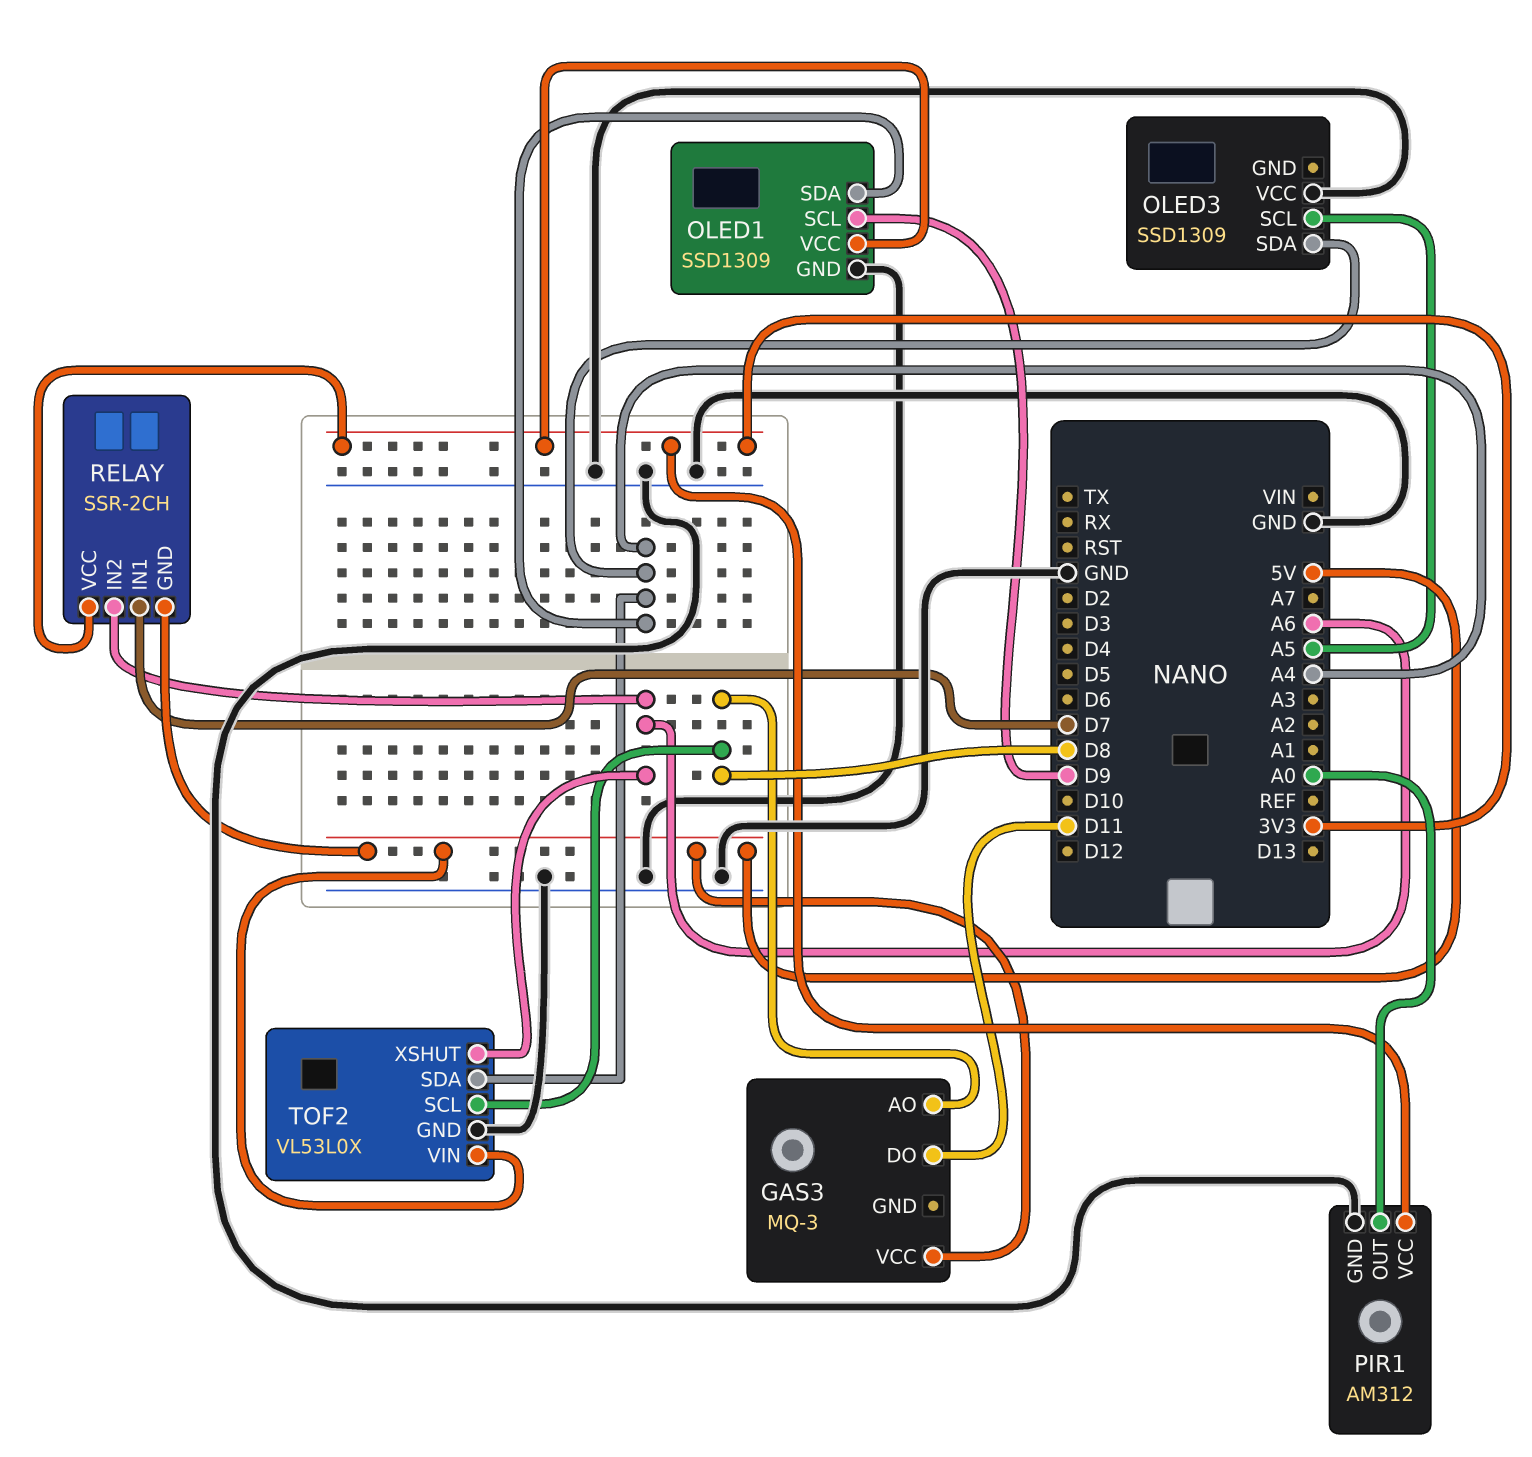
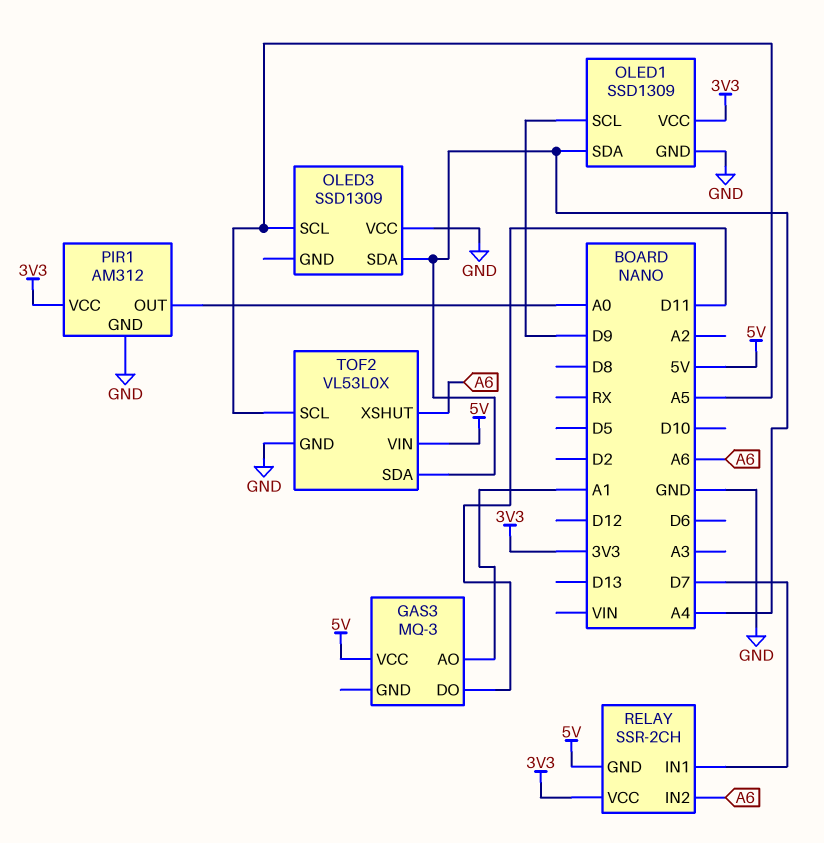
GAS3 pin AO: D8 -> A1
TOF2 pin SCL: D8 -> A5

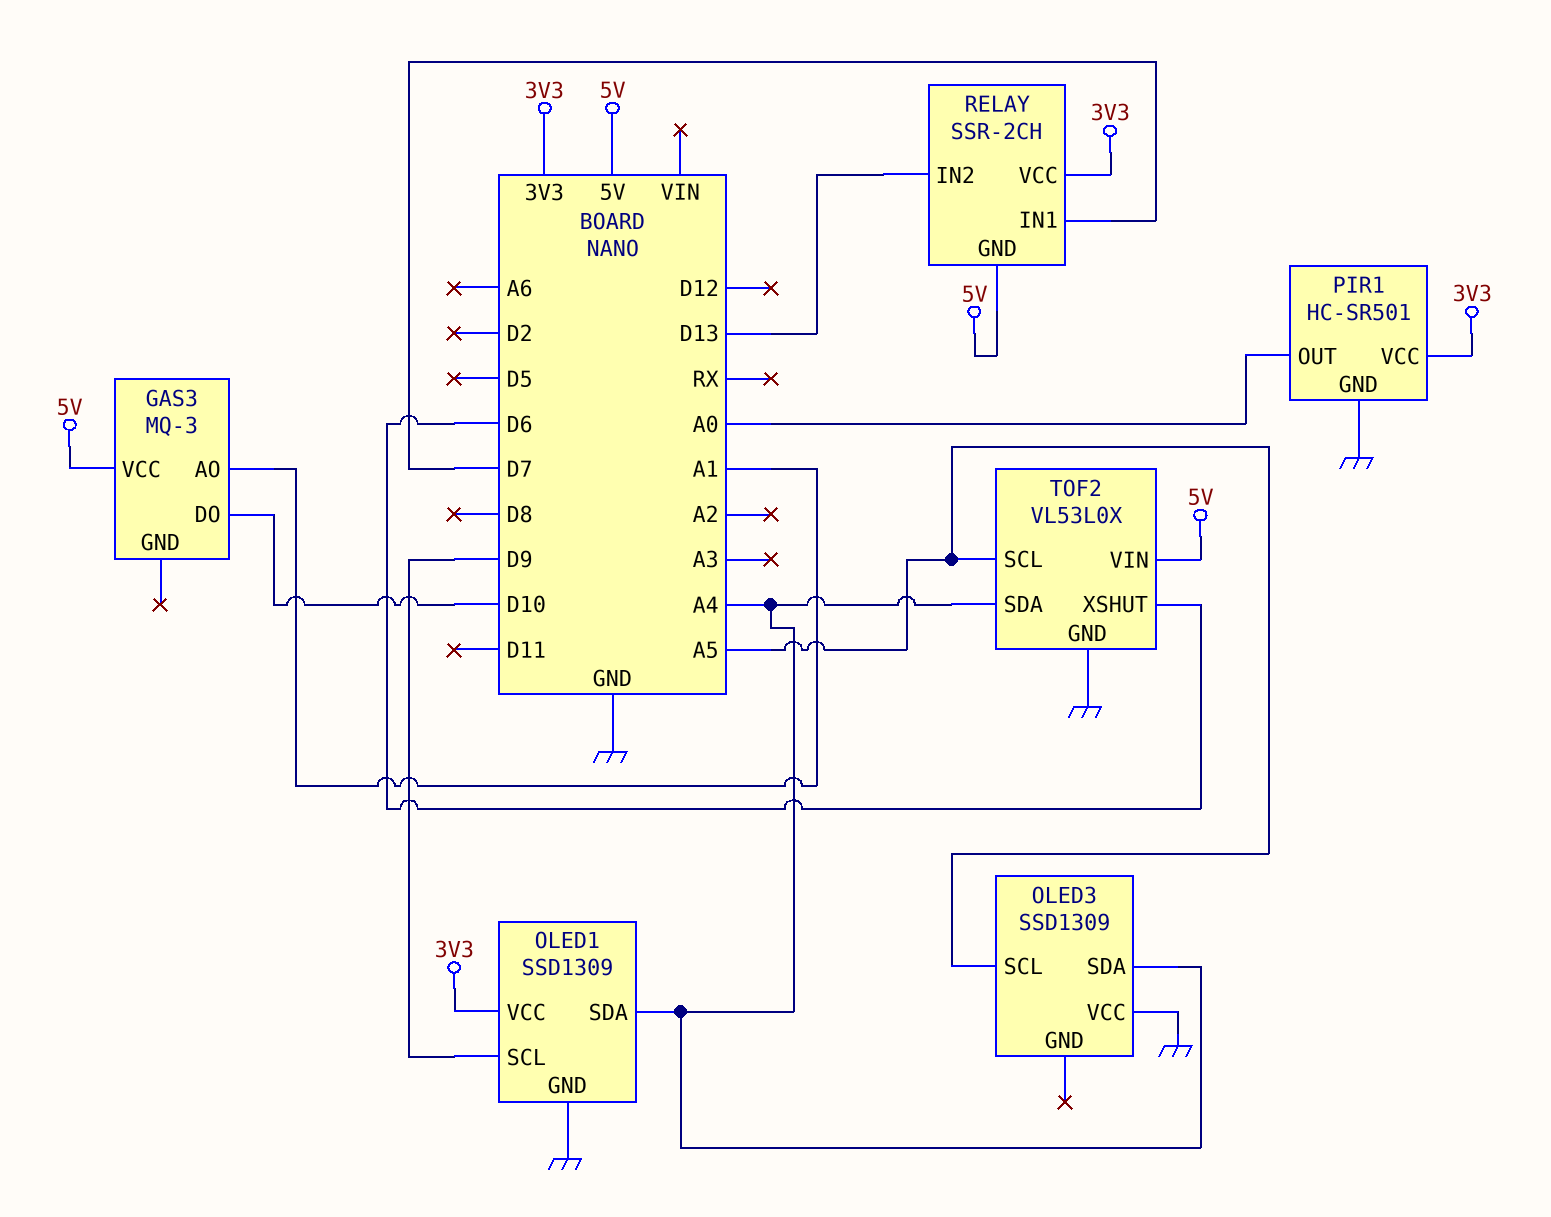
GAS3 pin DO: D11 -> D10
PIR1: AM312 -> HC-SR501
RELAY pin IN2: A6 -> D13
TOF2 pin XSHUT: A6 -> D6

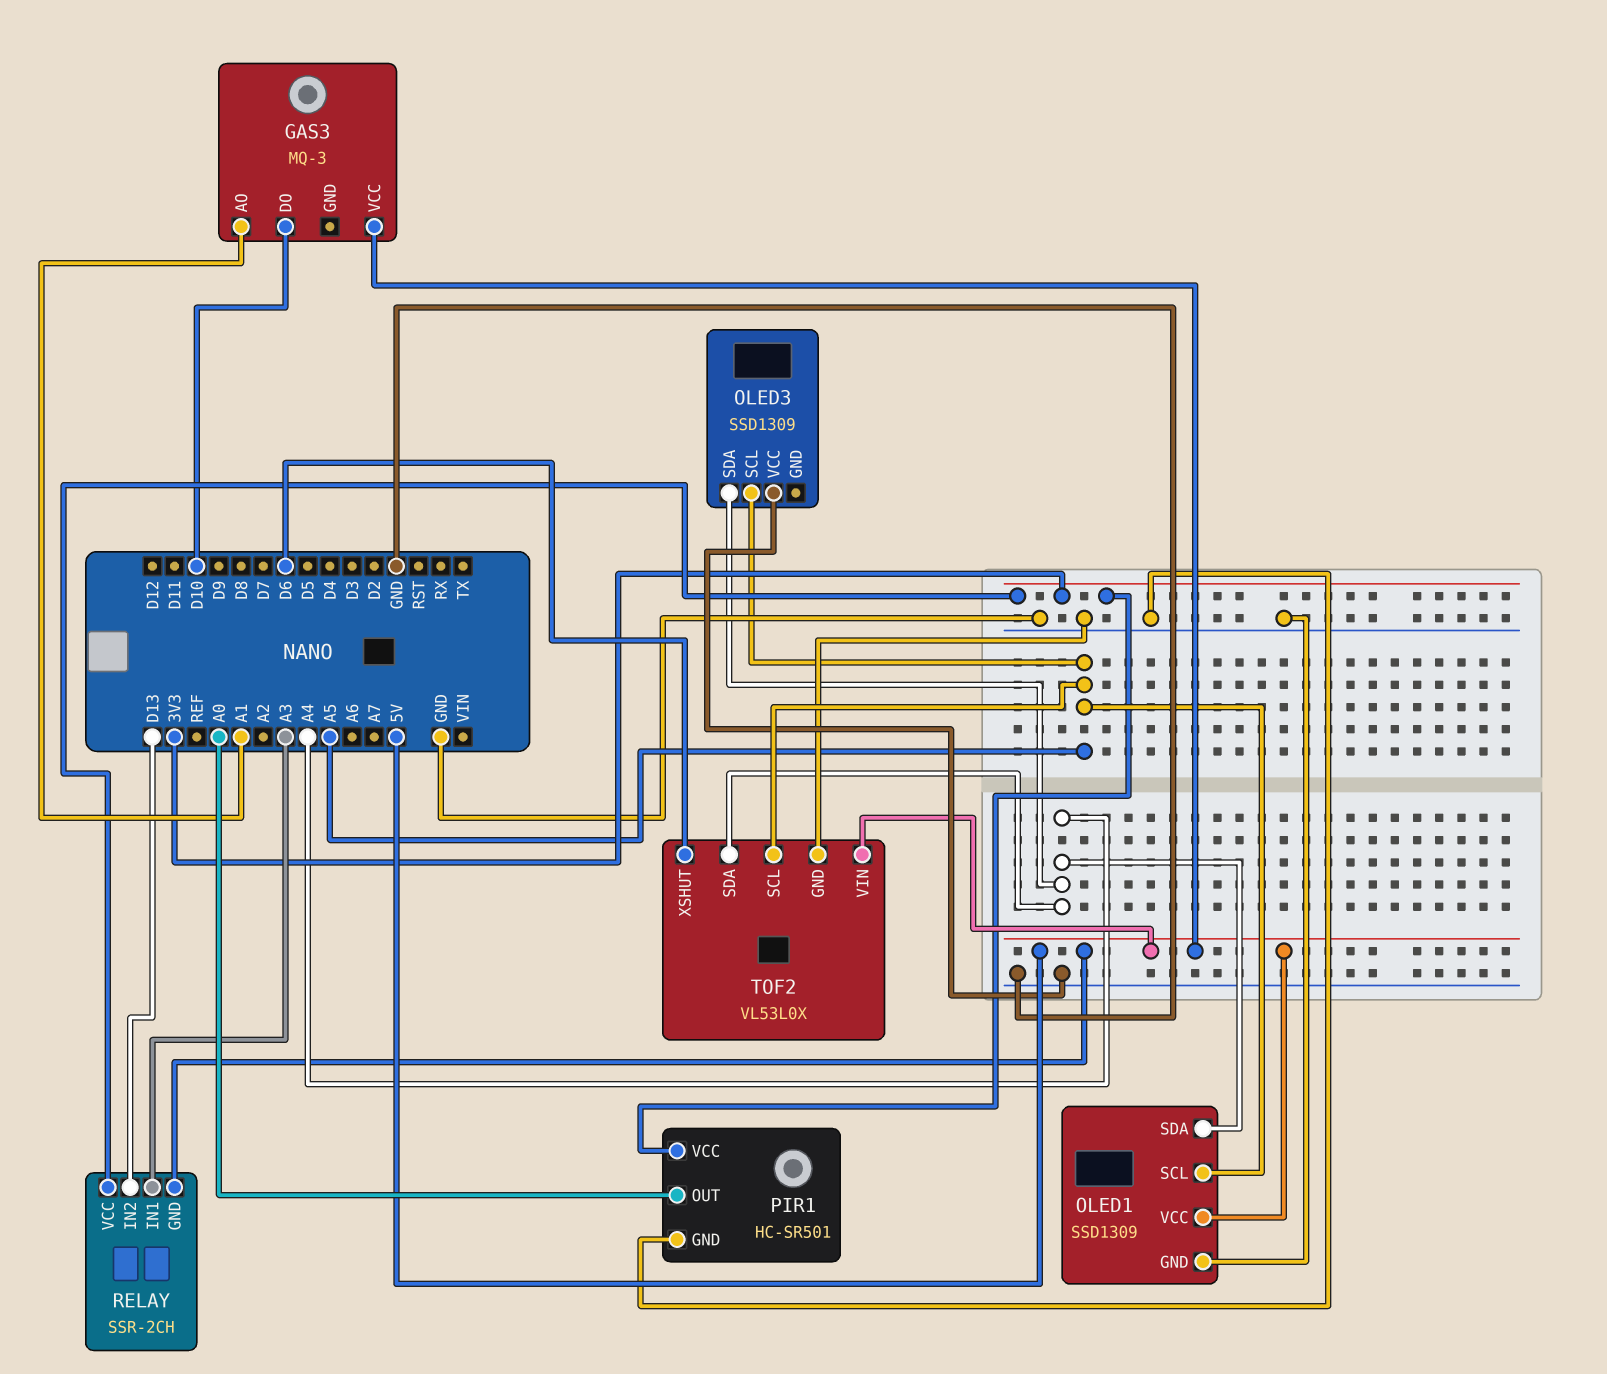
OLED1 pin SCL: D9 -> A5
OLED1 pin VCC: 3V3 -> 5V
RELAY pin IN1: D7 -> A3

